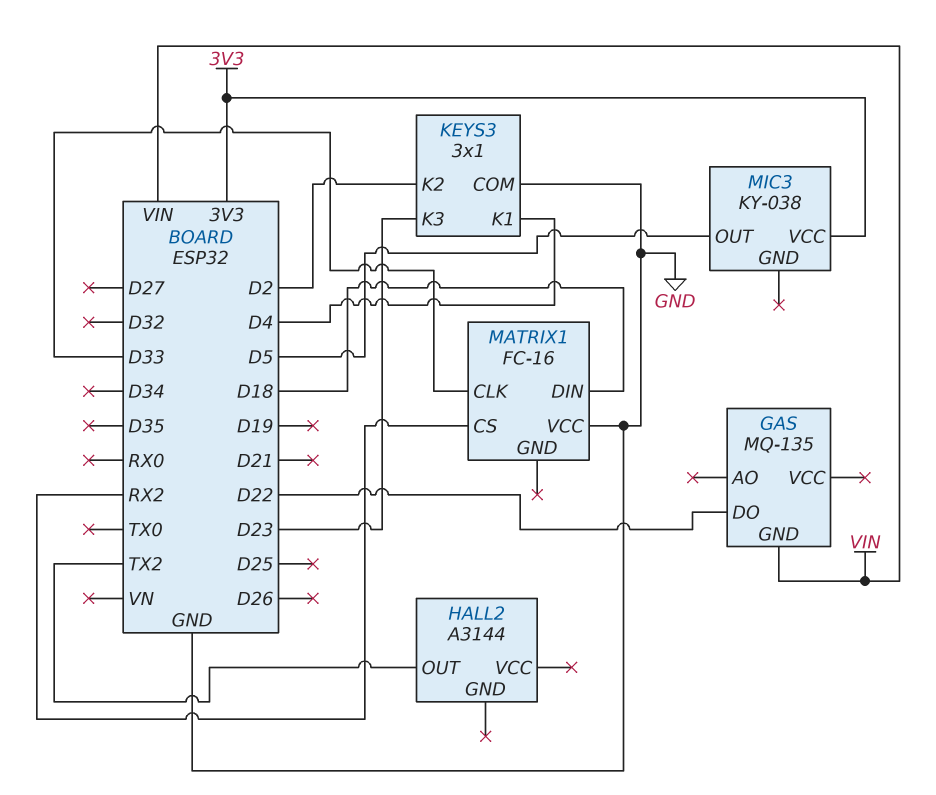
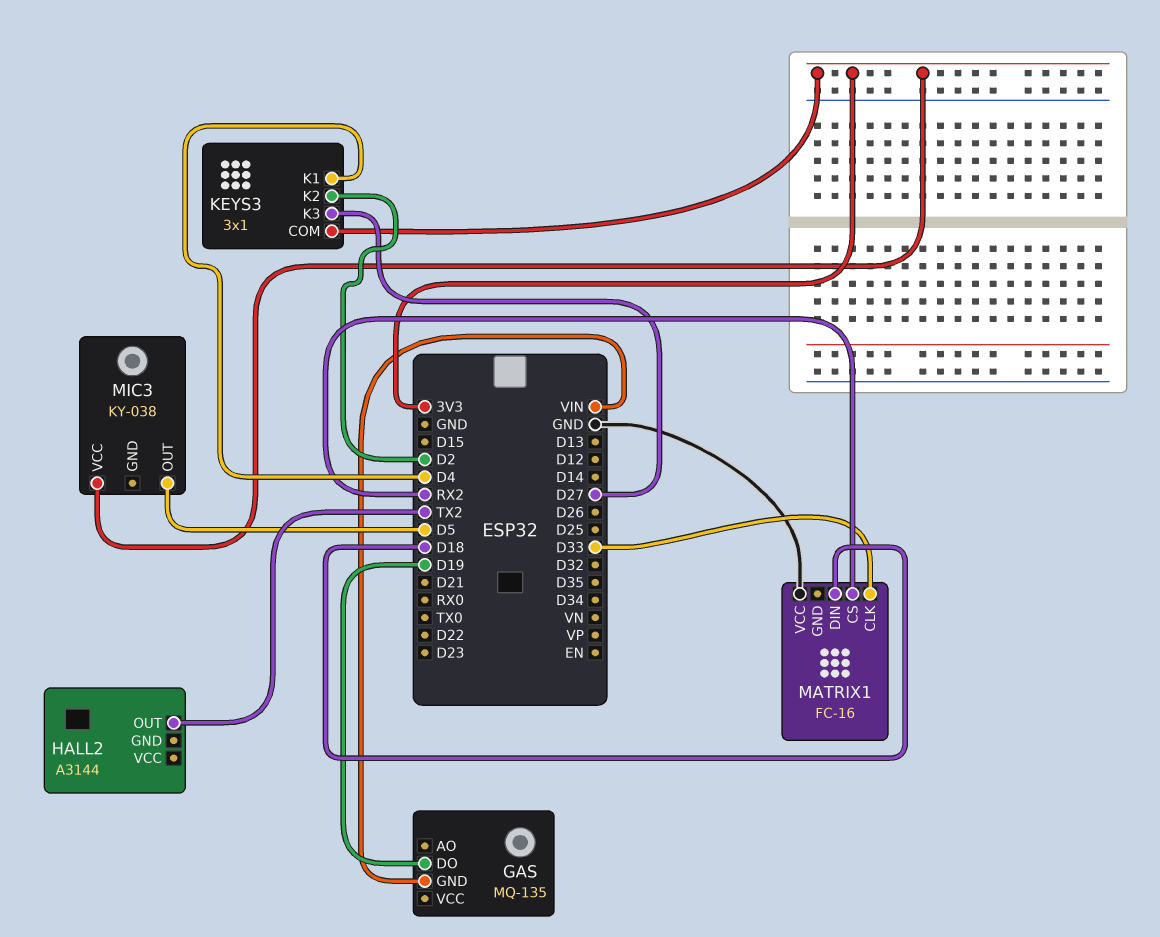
GAS pin DO: D22 -> D19
KEYS3 pin COM: GND -> 3V3
KEYS3 pin K3: D23 -> D27

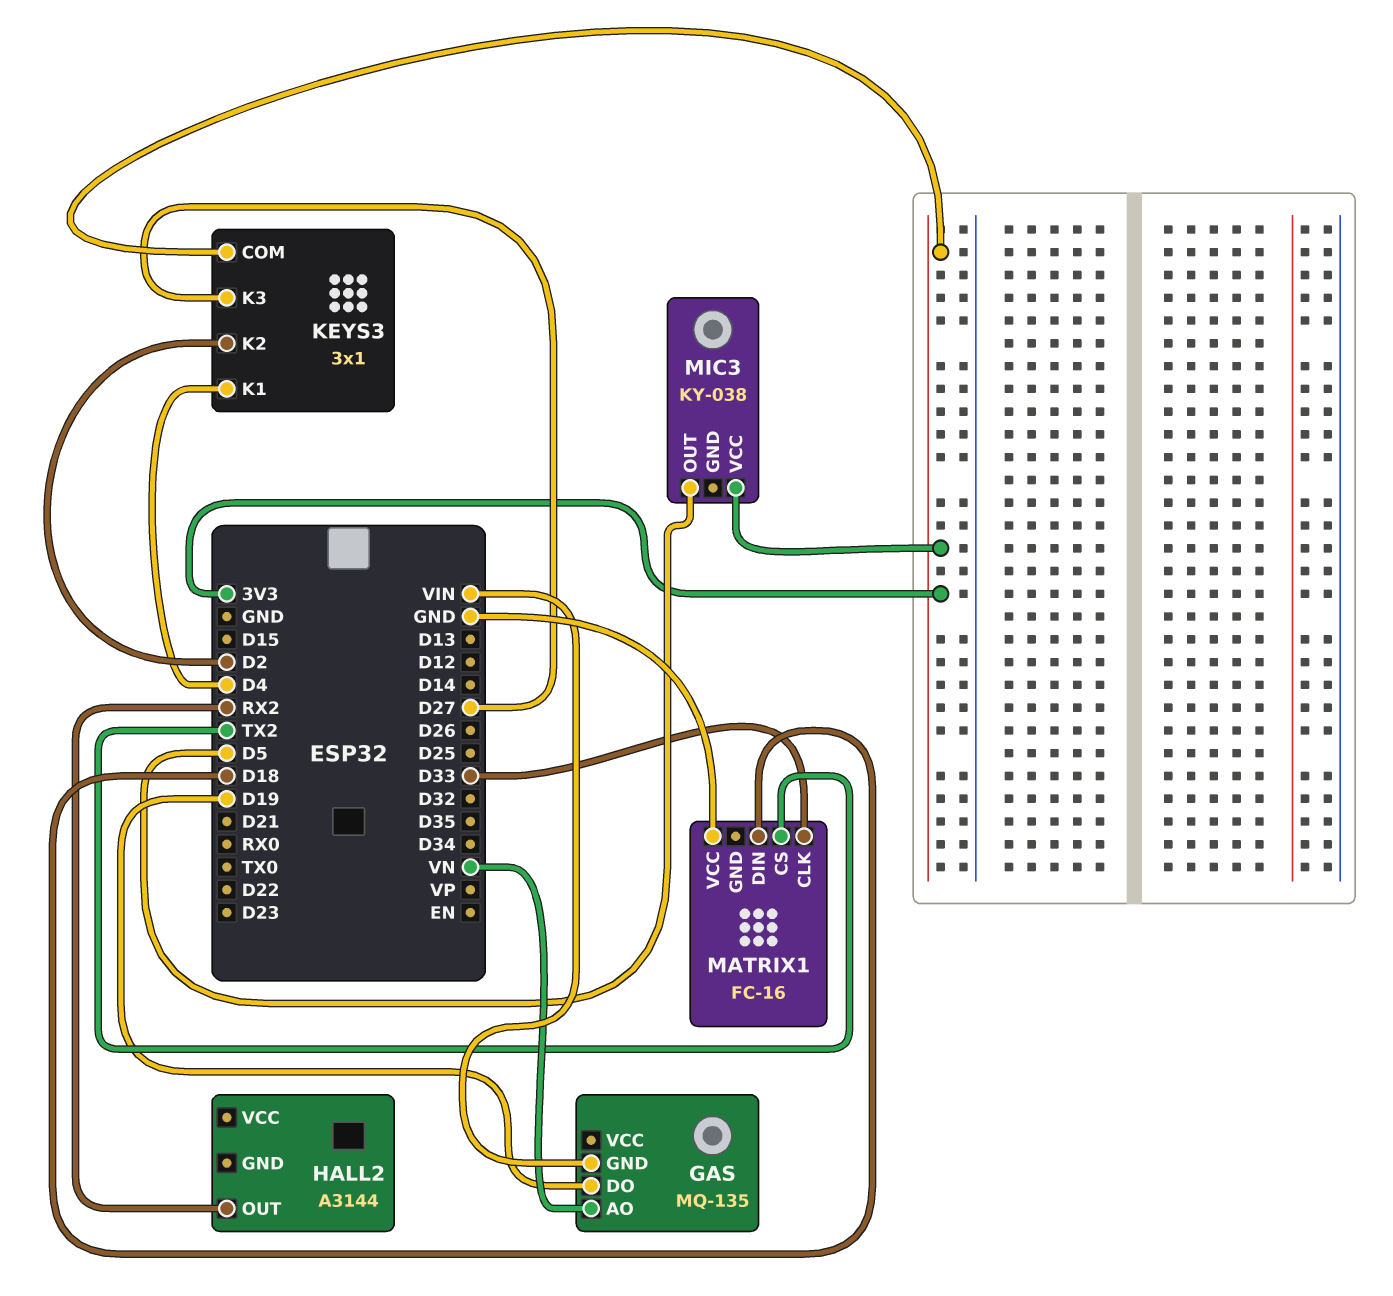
GAS pin AO: none -> VN
HALL2 pin OUT: TX2 -> RX2
MATRIX1 pin CS: RX2 -> TX2

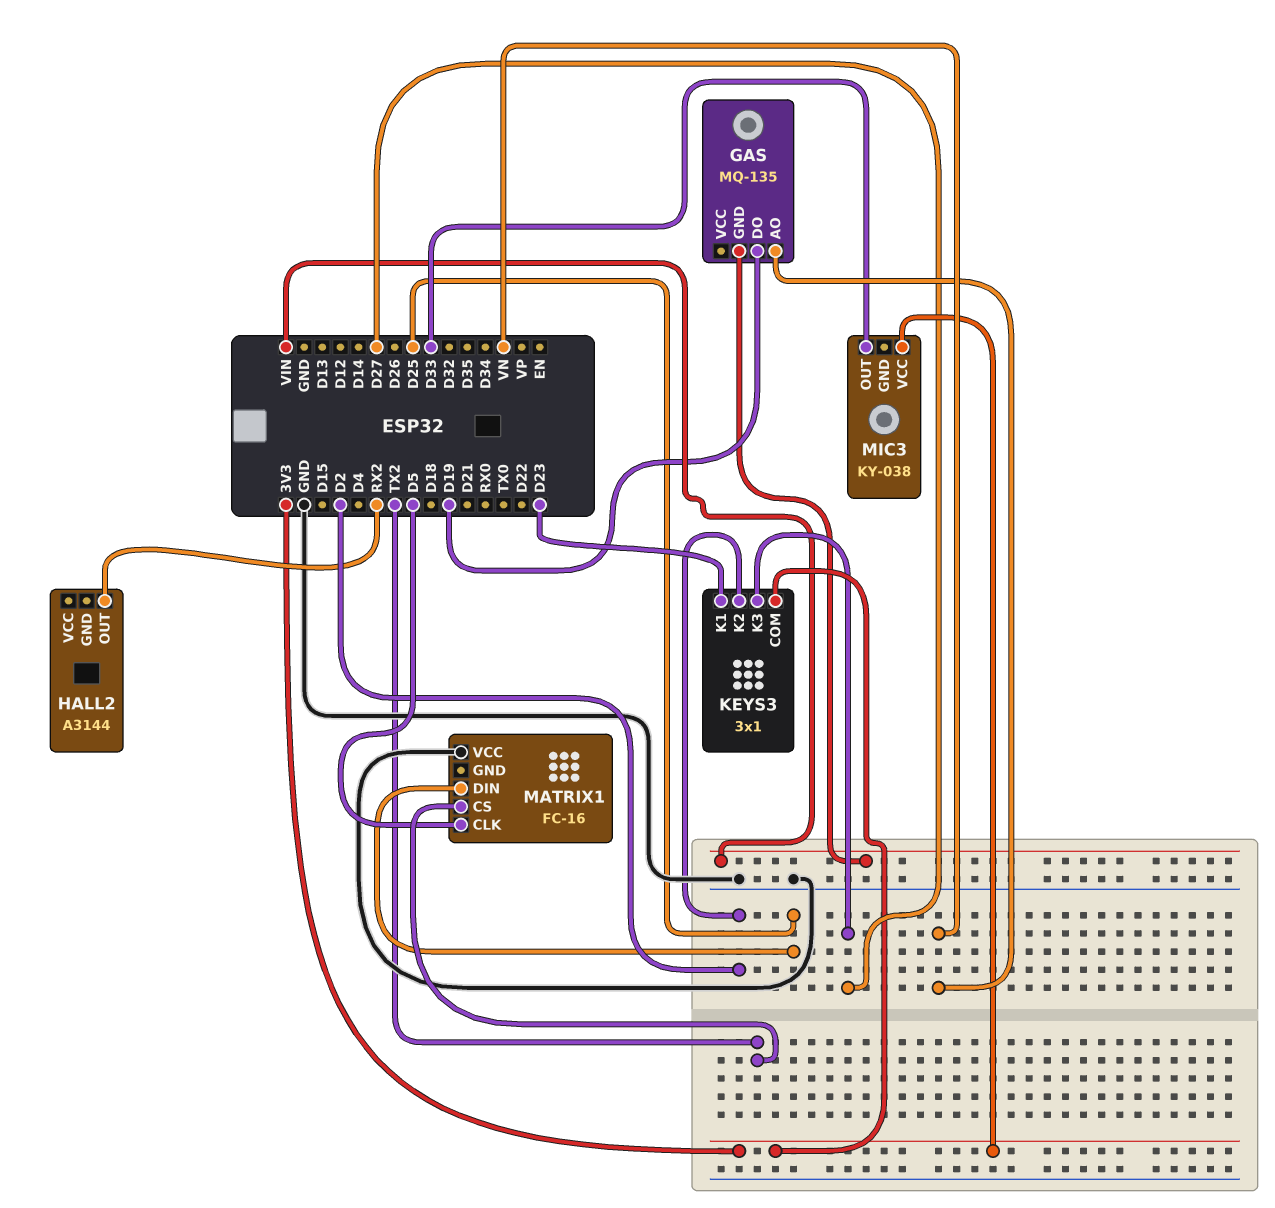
KEYS3 pin K1: D4 -> D23
MATRIX1 pin CLK: D33 -> D5
MATRIX1 pin DIN: D18 -> D25
MIC3 pin OUT: D5 -> D33

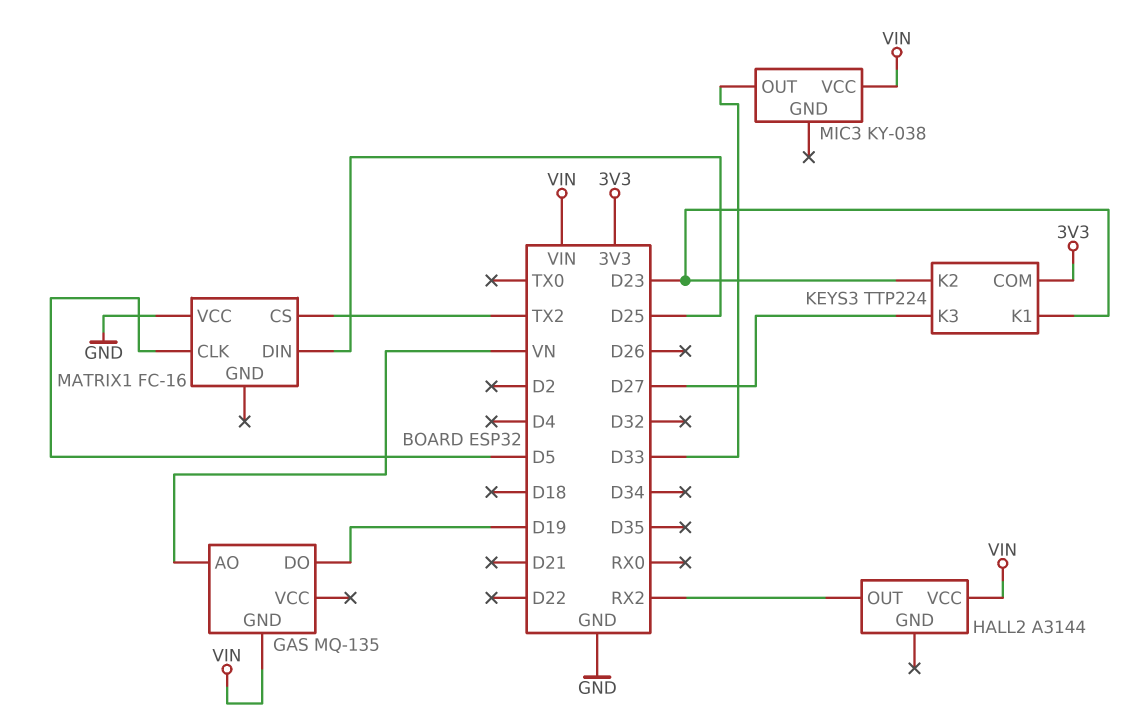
HALL2 pin VCC: none -> VIN
KEYS3: 3x1 -> TTP224
KEYS3 pin K2: D2 -> D23
MIC3 pin VCC: 3V3 -> VIN

